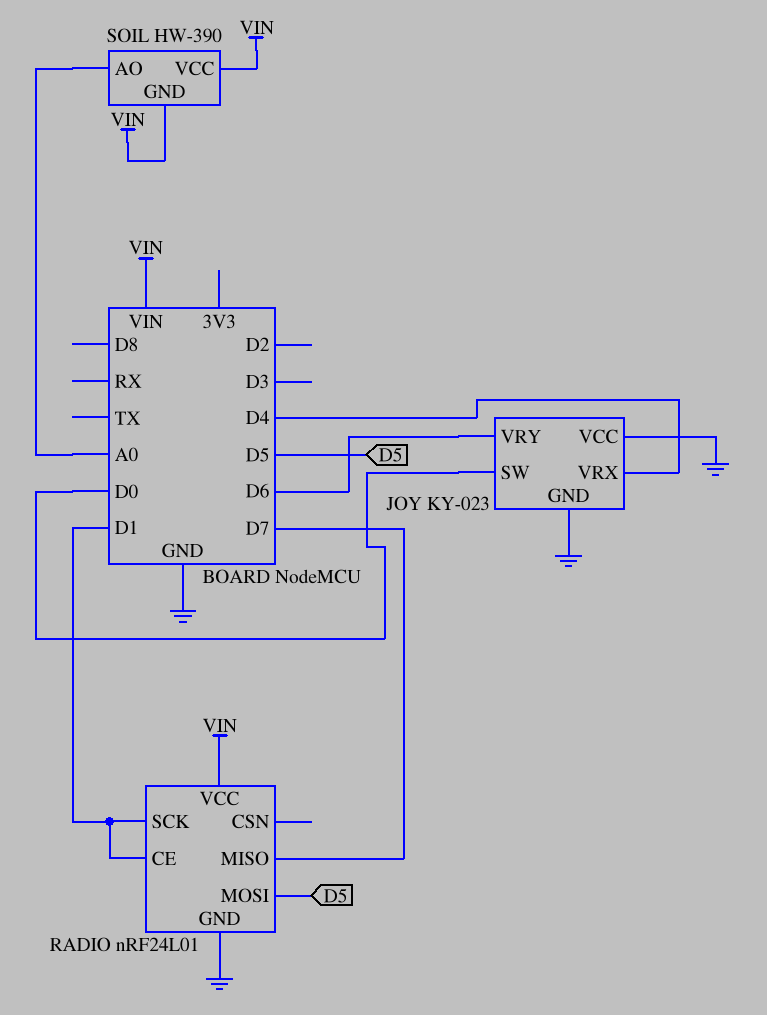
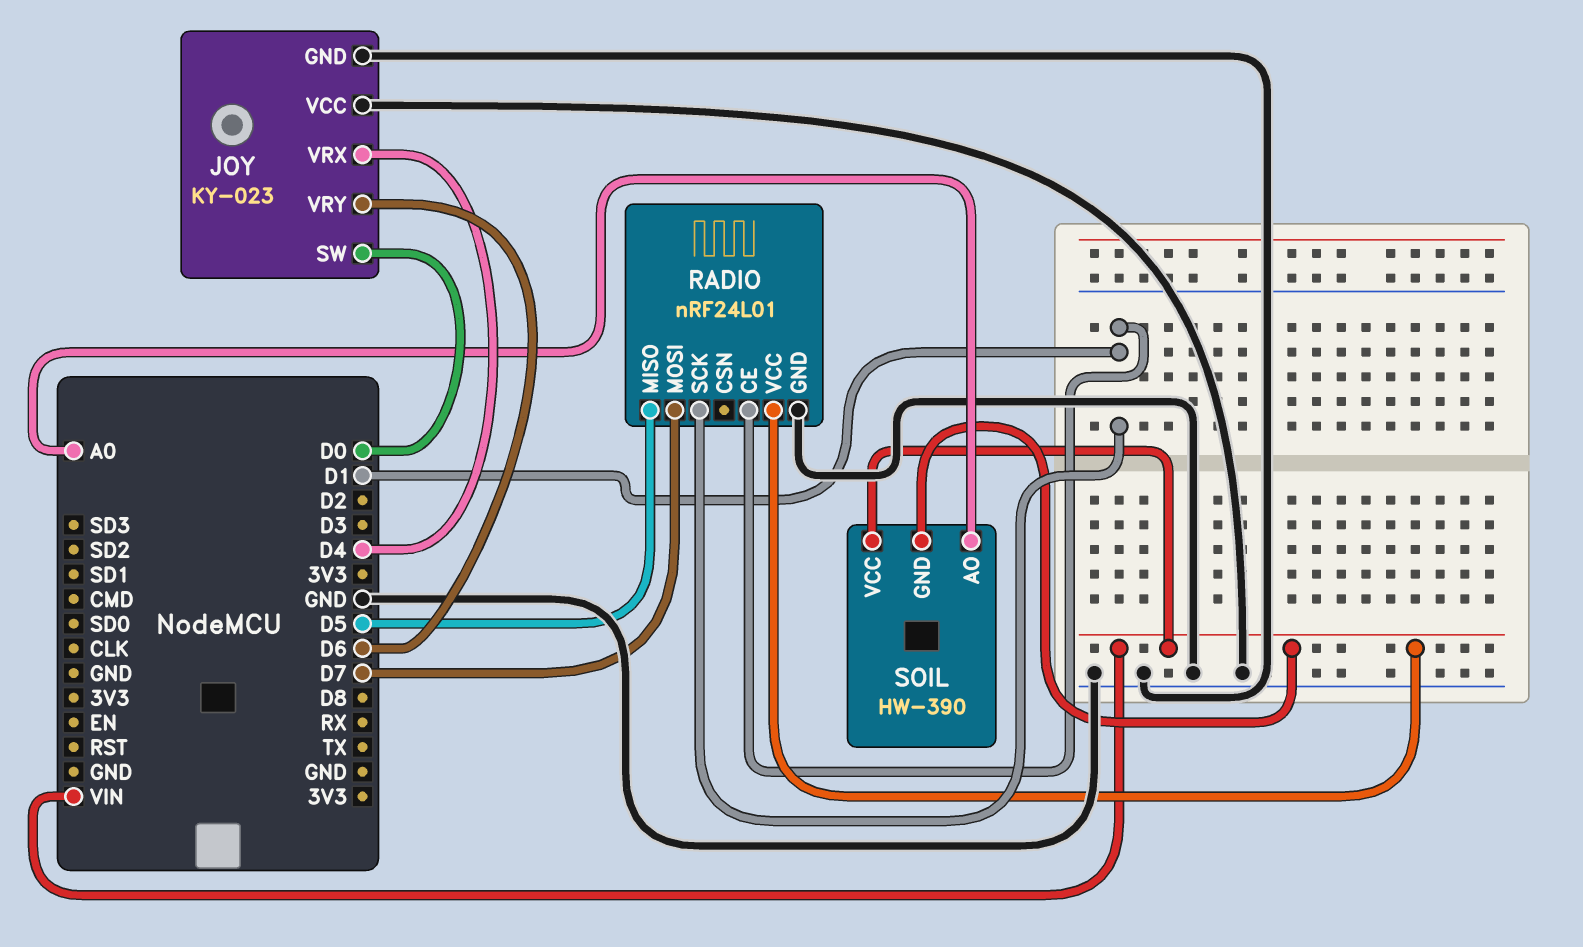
RADIO pin MISO: D7 -> D5
RADIO pin MOSI: D5 -> D7

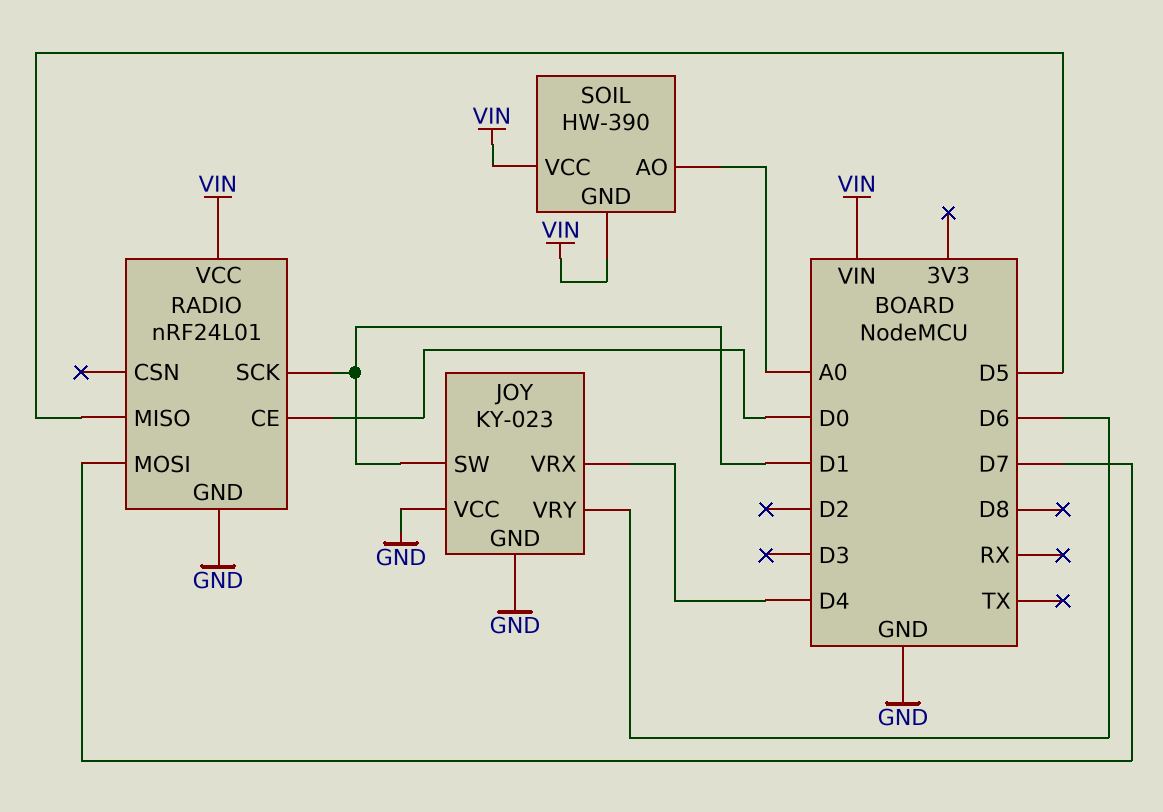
JOY pin SW: D0 -> D1
RADIO pin CE: D1 -> D0

